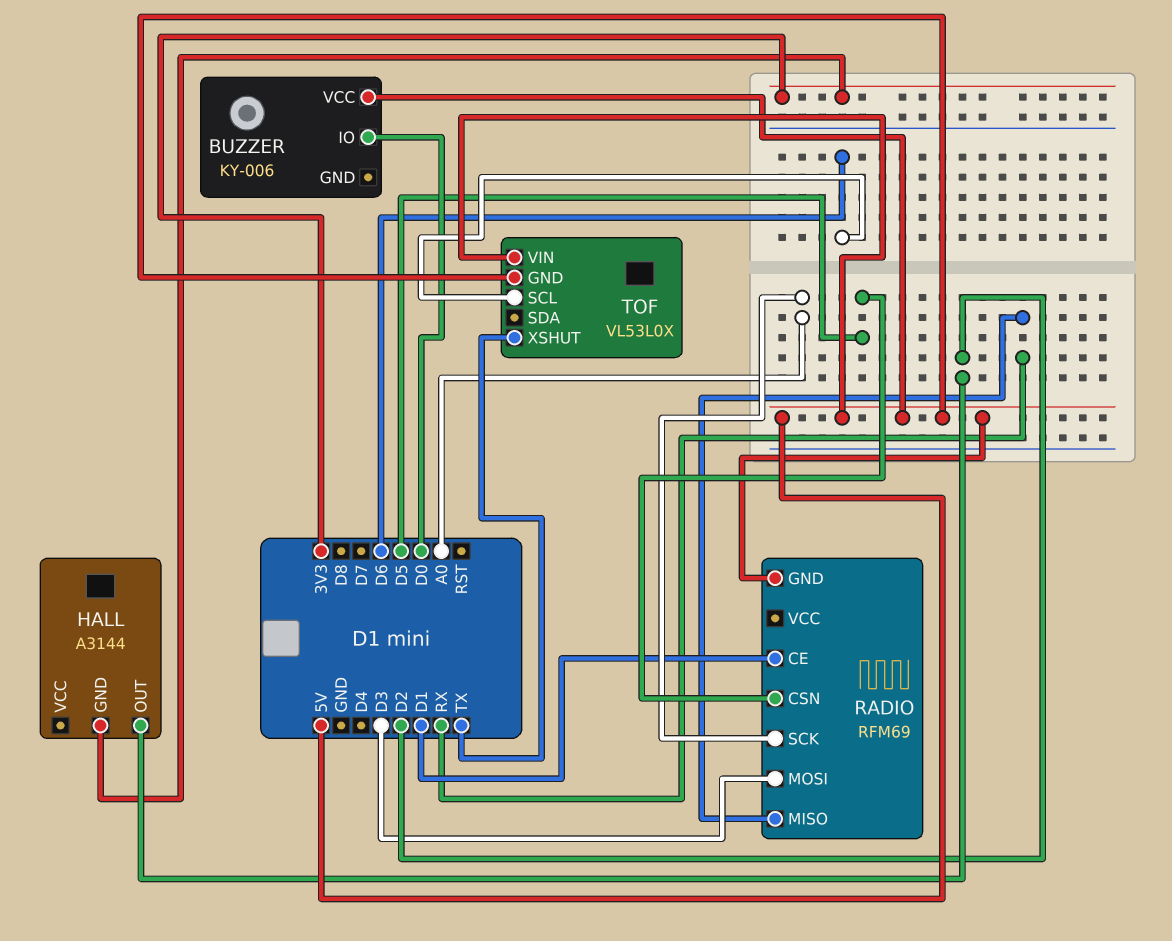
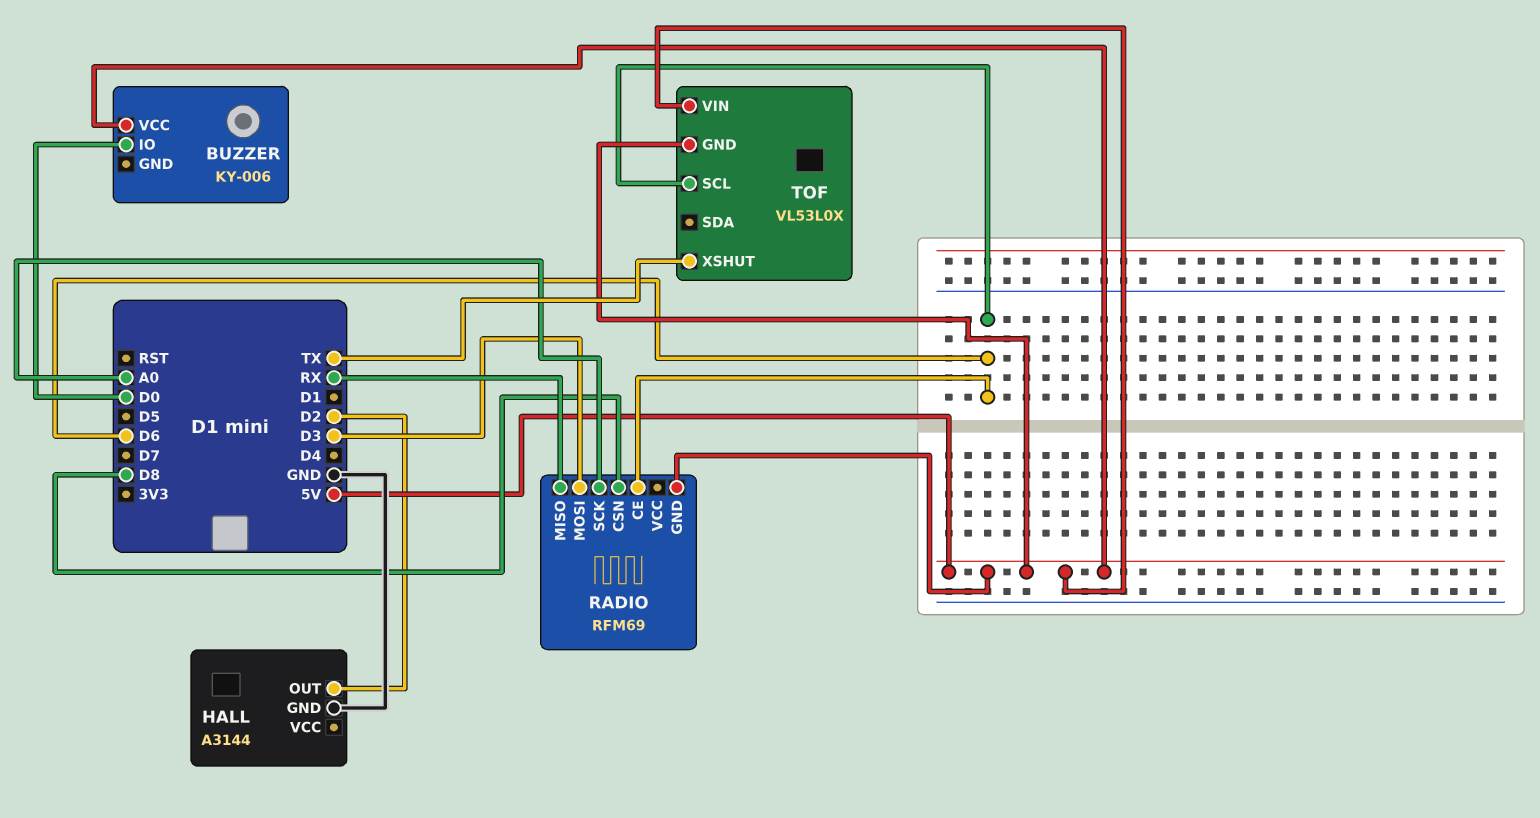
HALL pin GND: 3V3 -> GND
RADIO pin CE: D1 -> D6
RADIO pin CSN: D5 -> D8

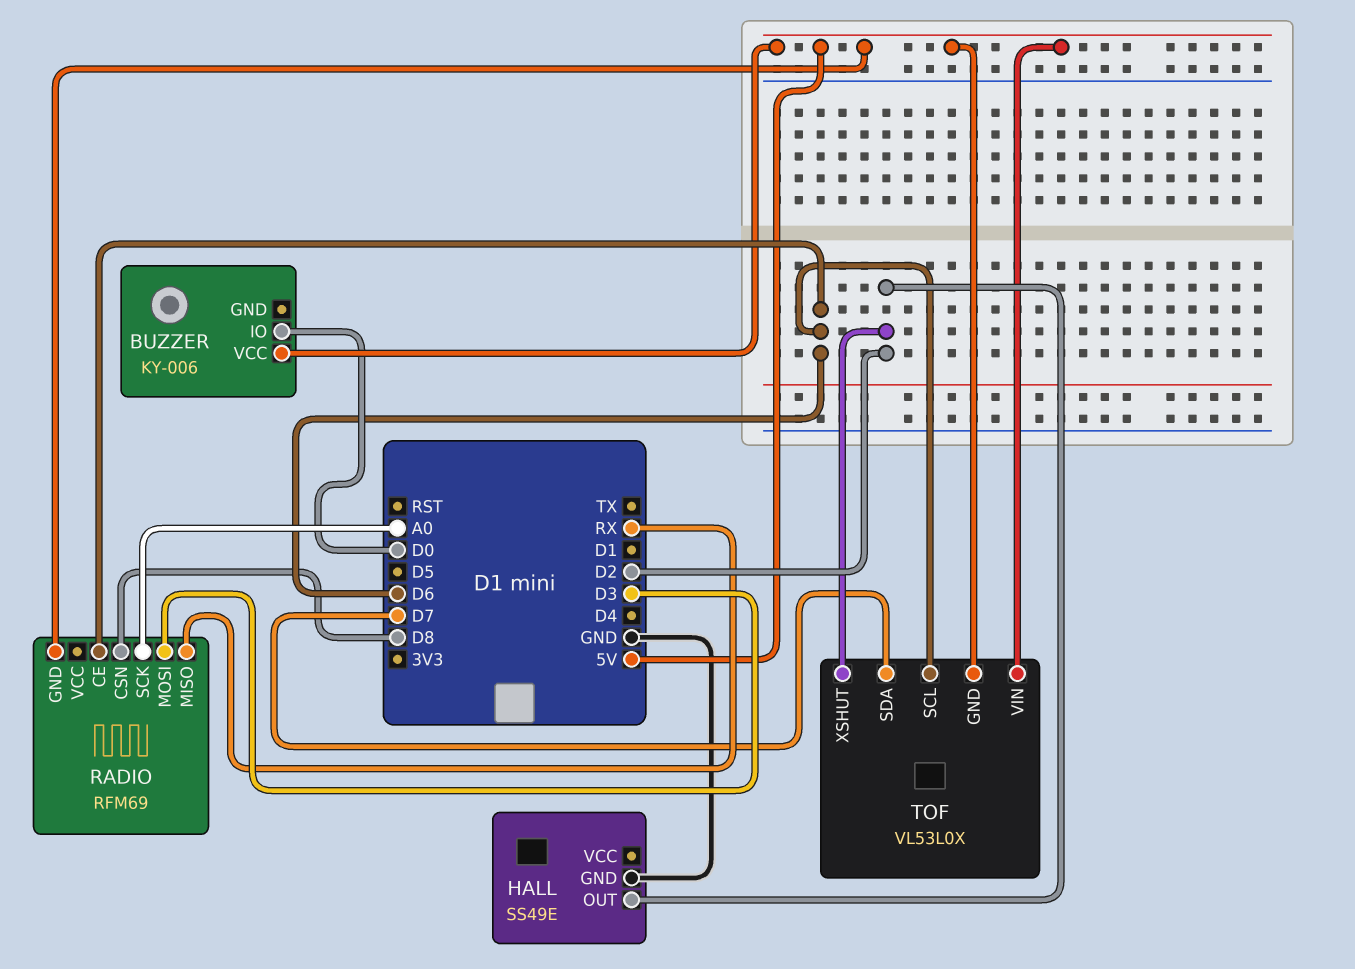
HALL: A3144 -> SS49E
TOF pin SDA: none -> D7
TOF pin XSHUT: TX -> D2

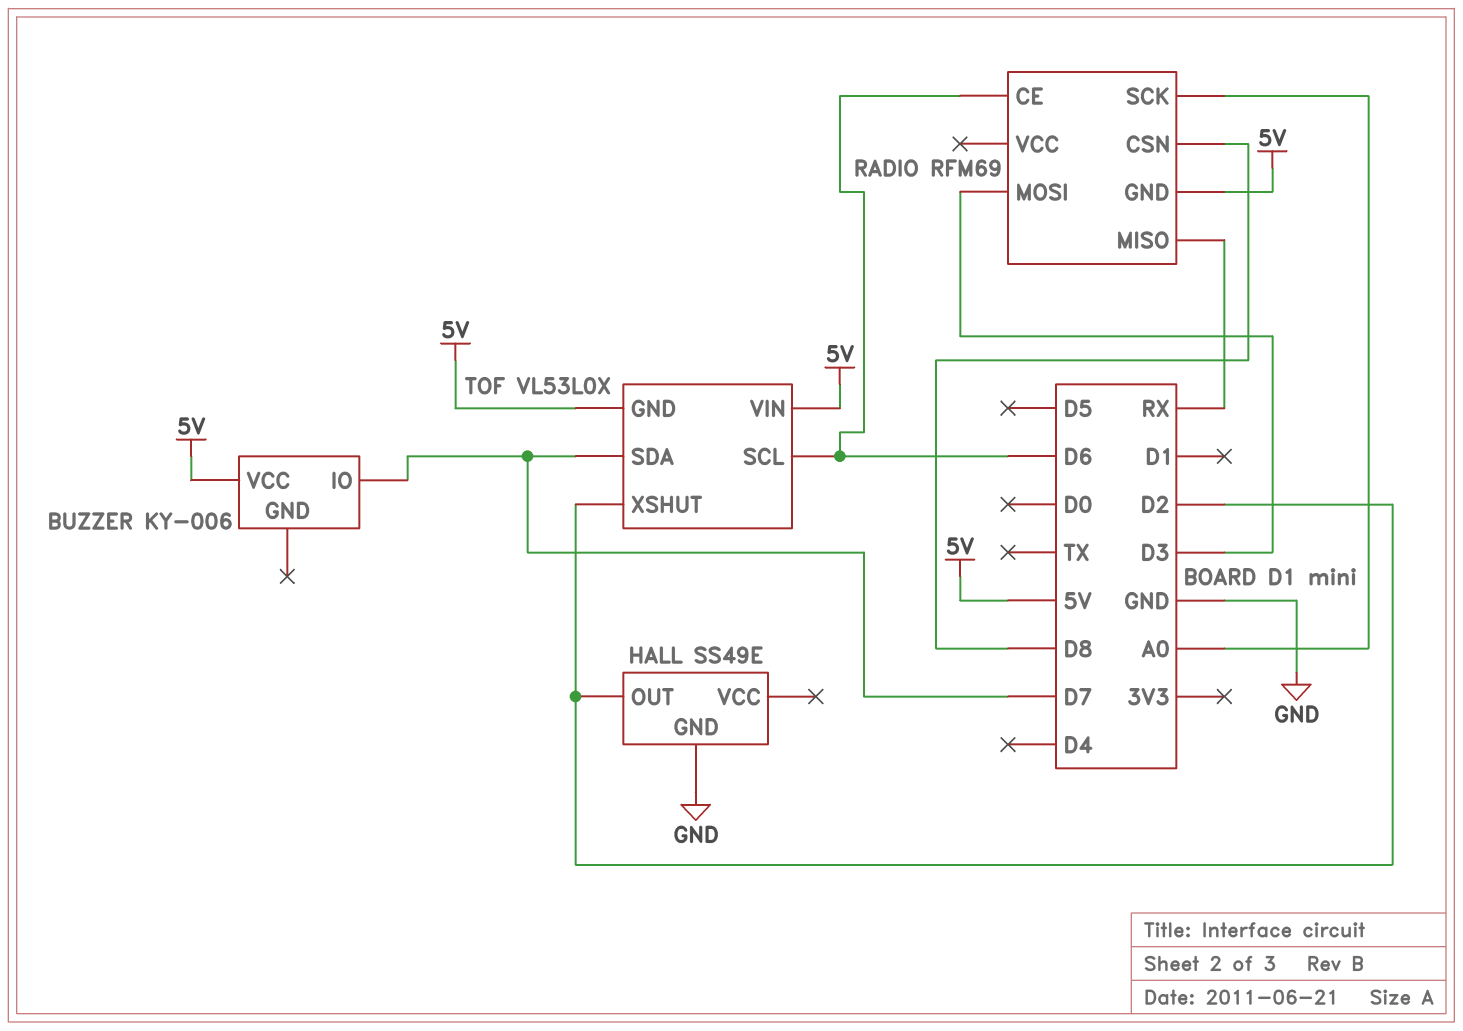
BUZZER pin IO: D0 -> D7

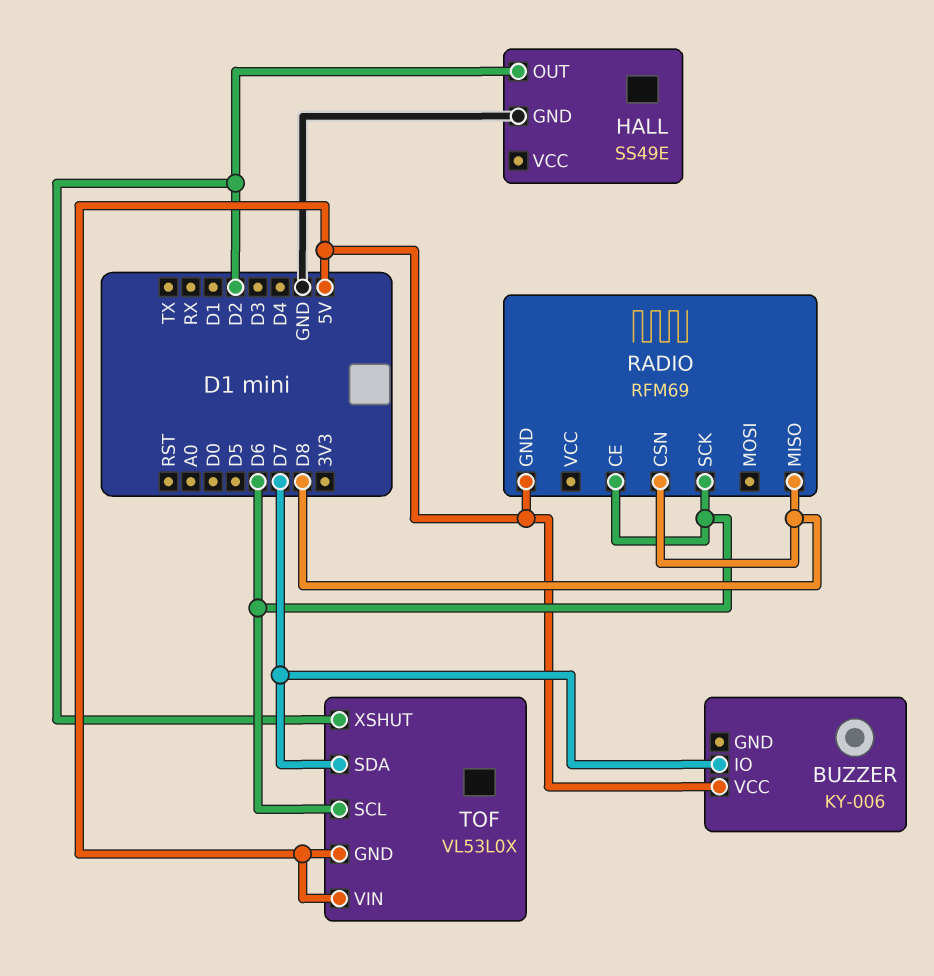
RADIO pin MISO: RX -> D8
RADIO pin MOSI: D3 -> none
RADIO pin SCK: A0 -> D6

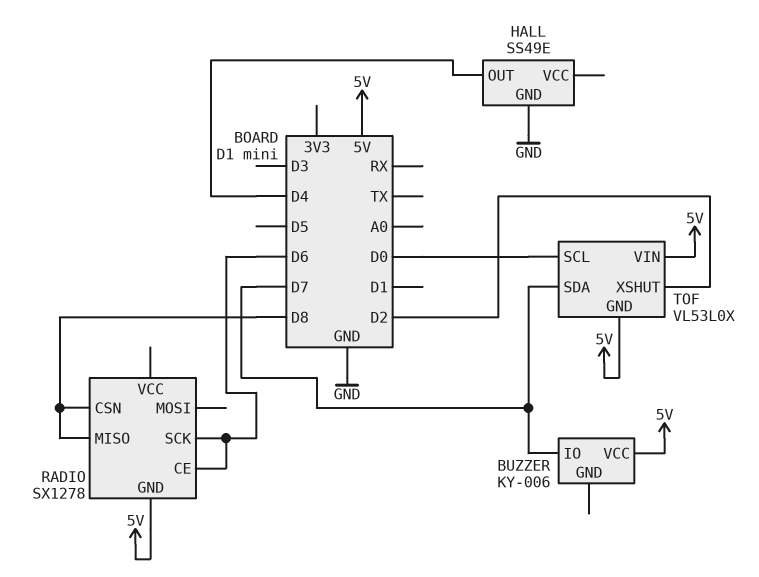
HALL pin OUT: D2 -> D4
RADIO: RFM69 -> SX1278
TOF pin SCL: D6 -> D0

